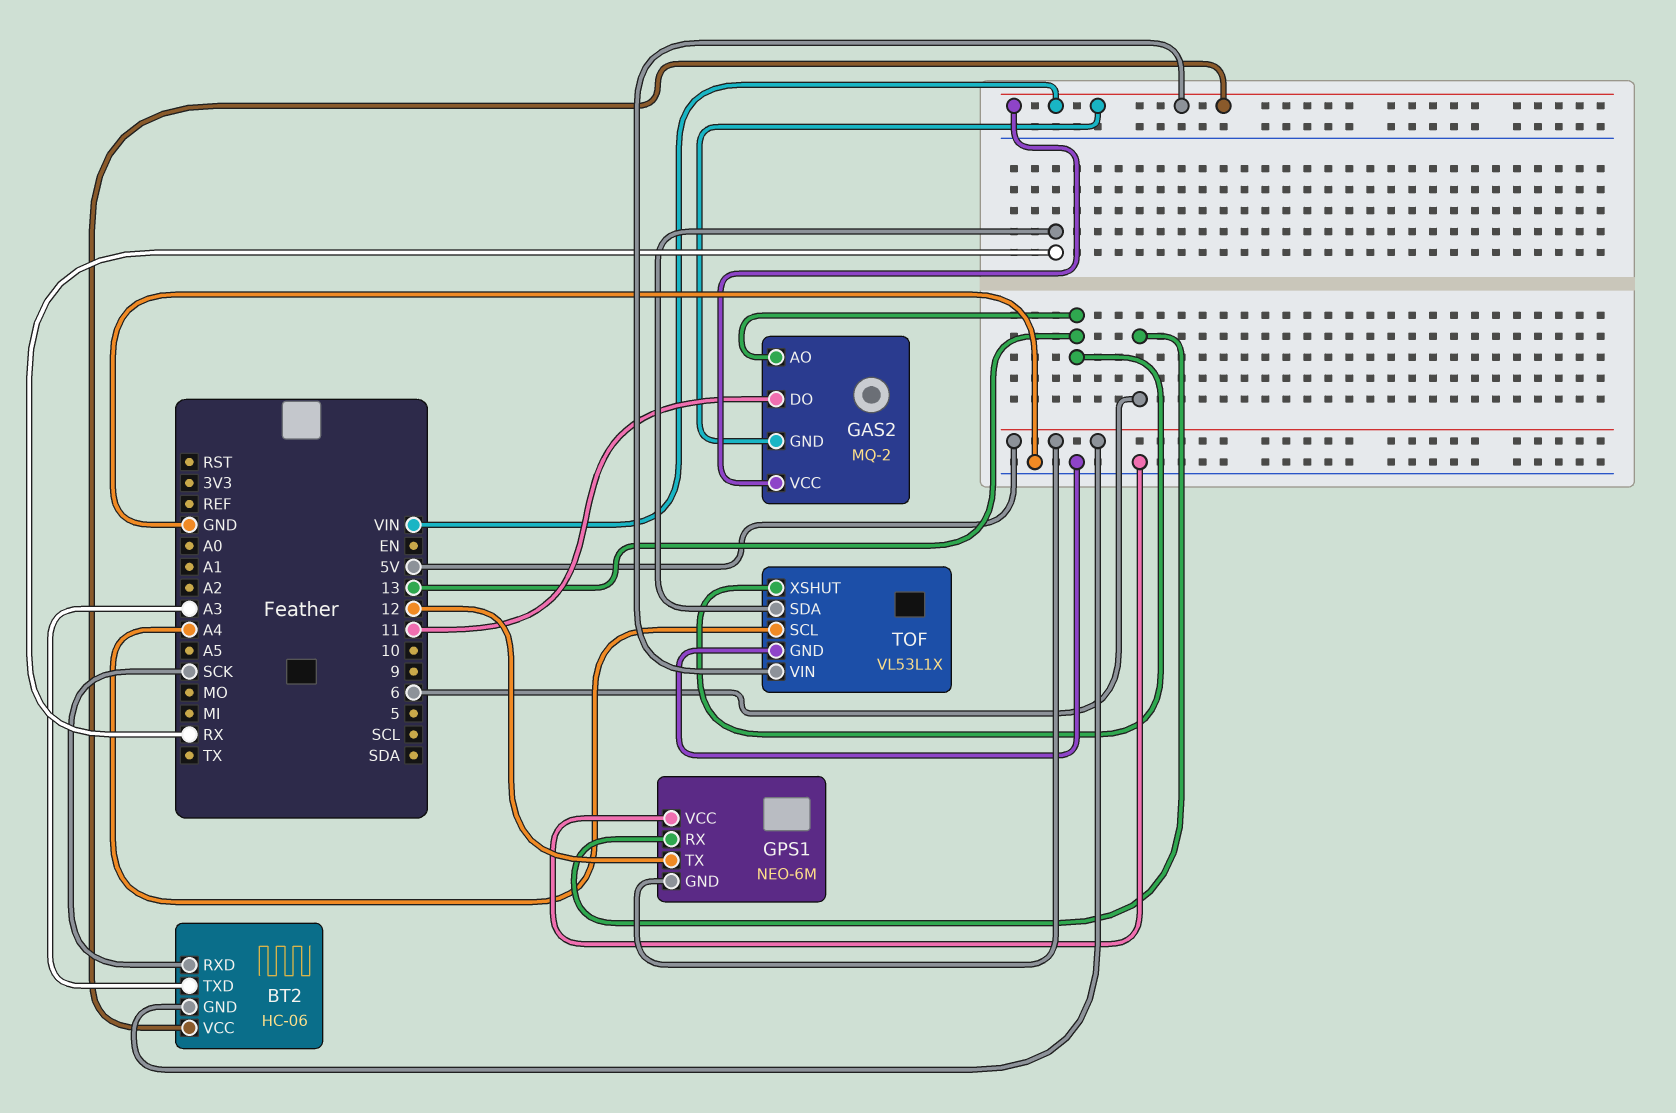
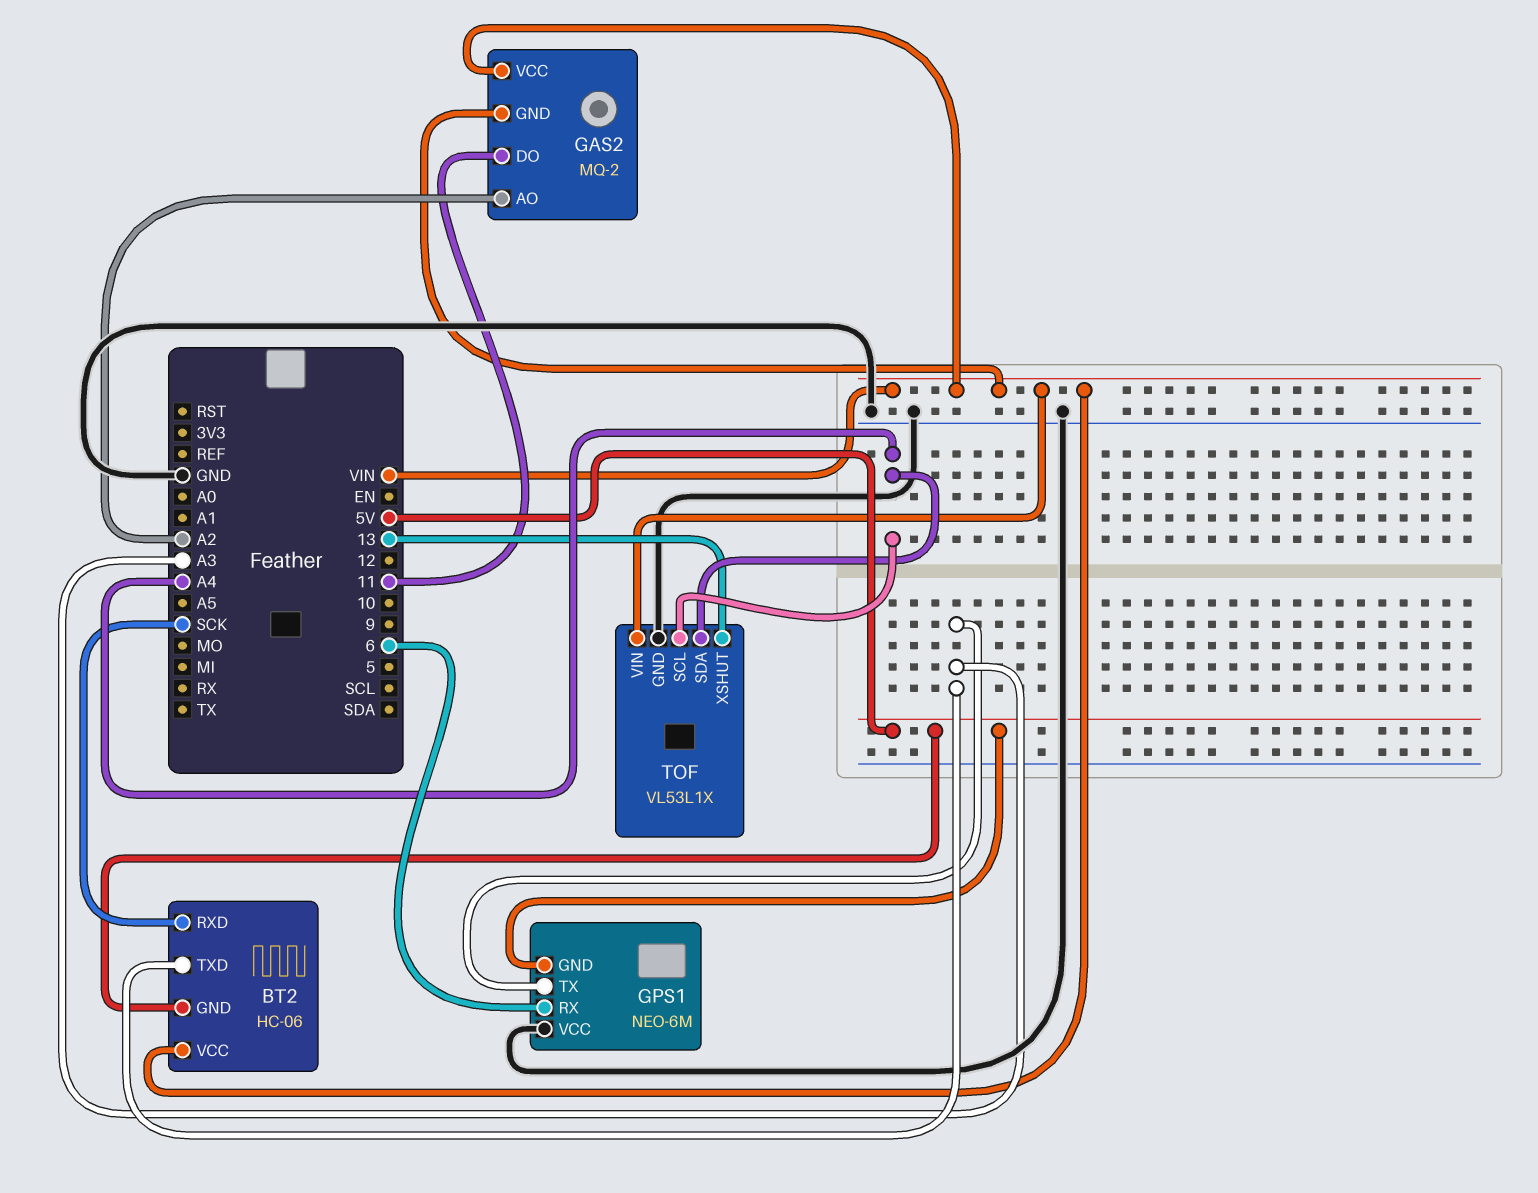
GAS2 pin AO: 13 -> A2
GPS1 pin TX: 12 -> A3
TOF pin SDA: RX -> A4

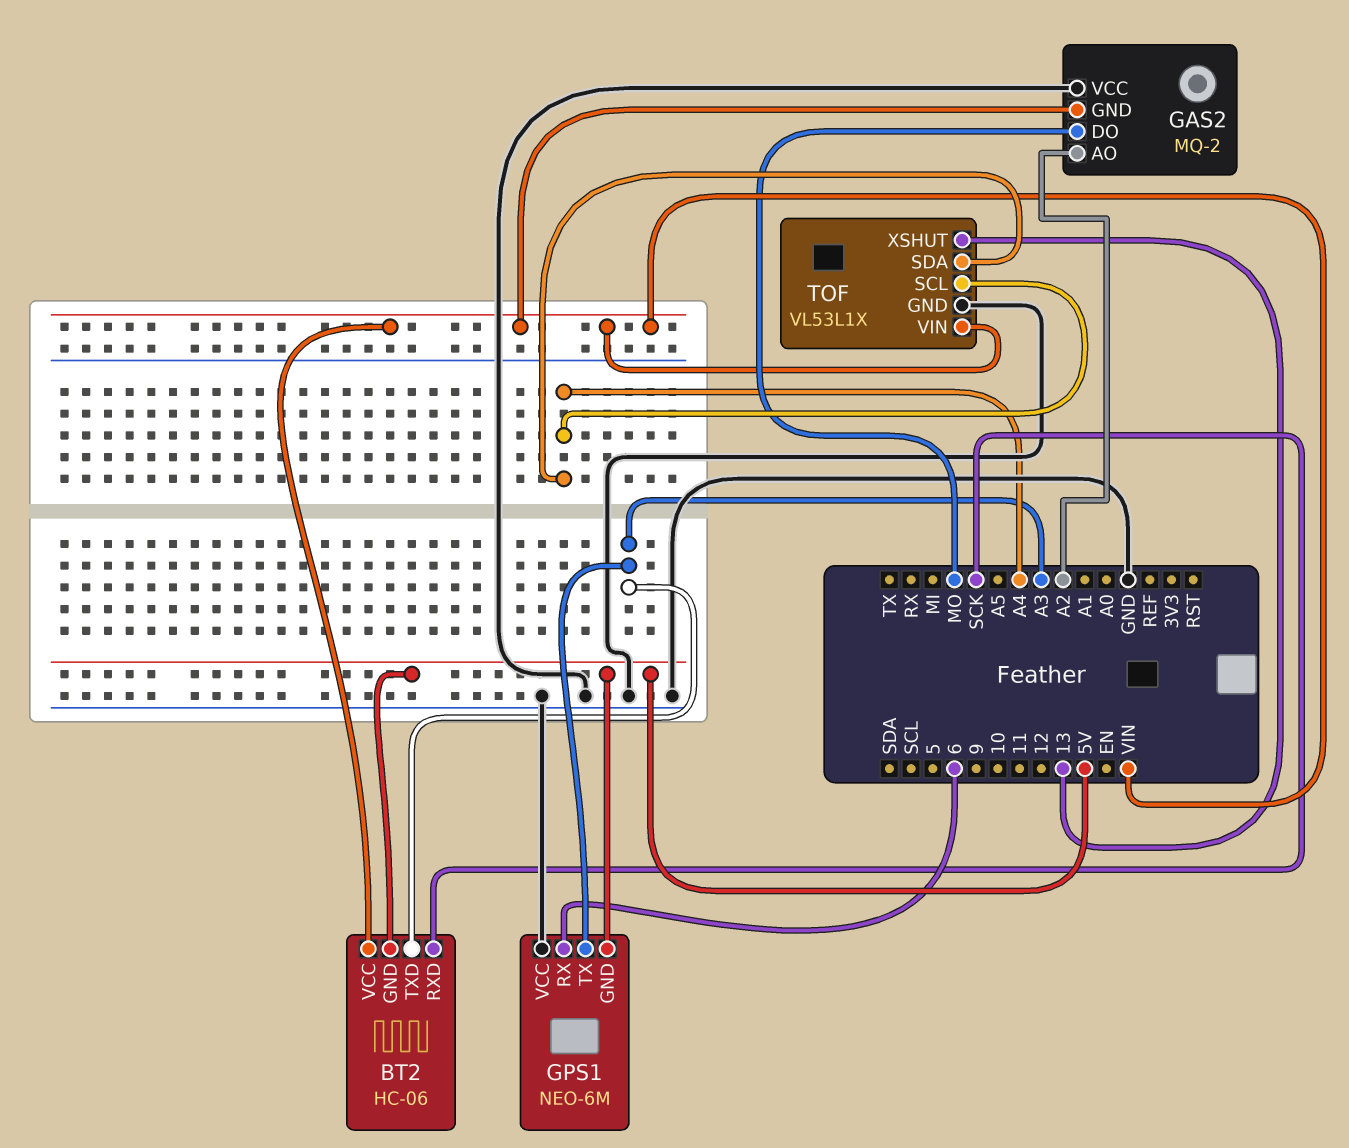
GAS2 pin DO: 11 -> MO
GAS2 pin VCC: VIN -> GND

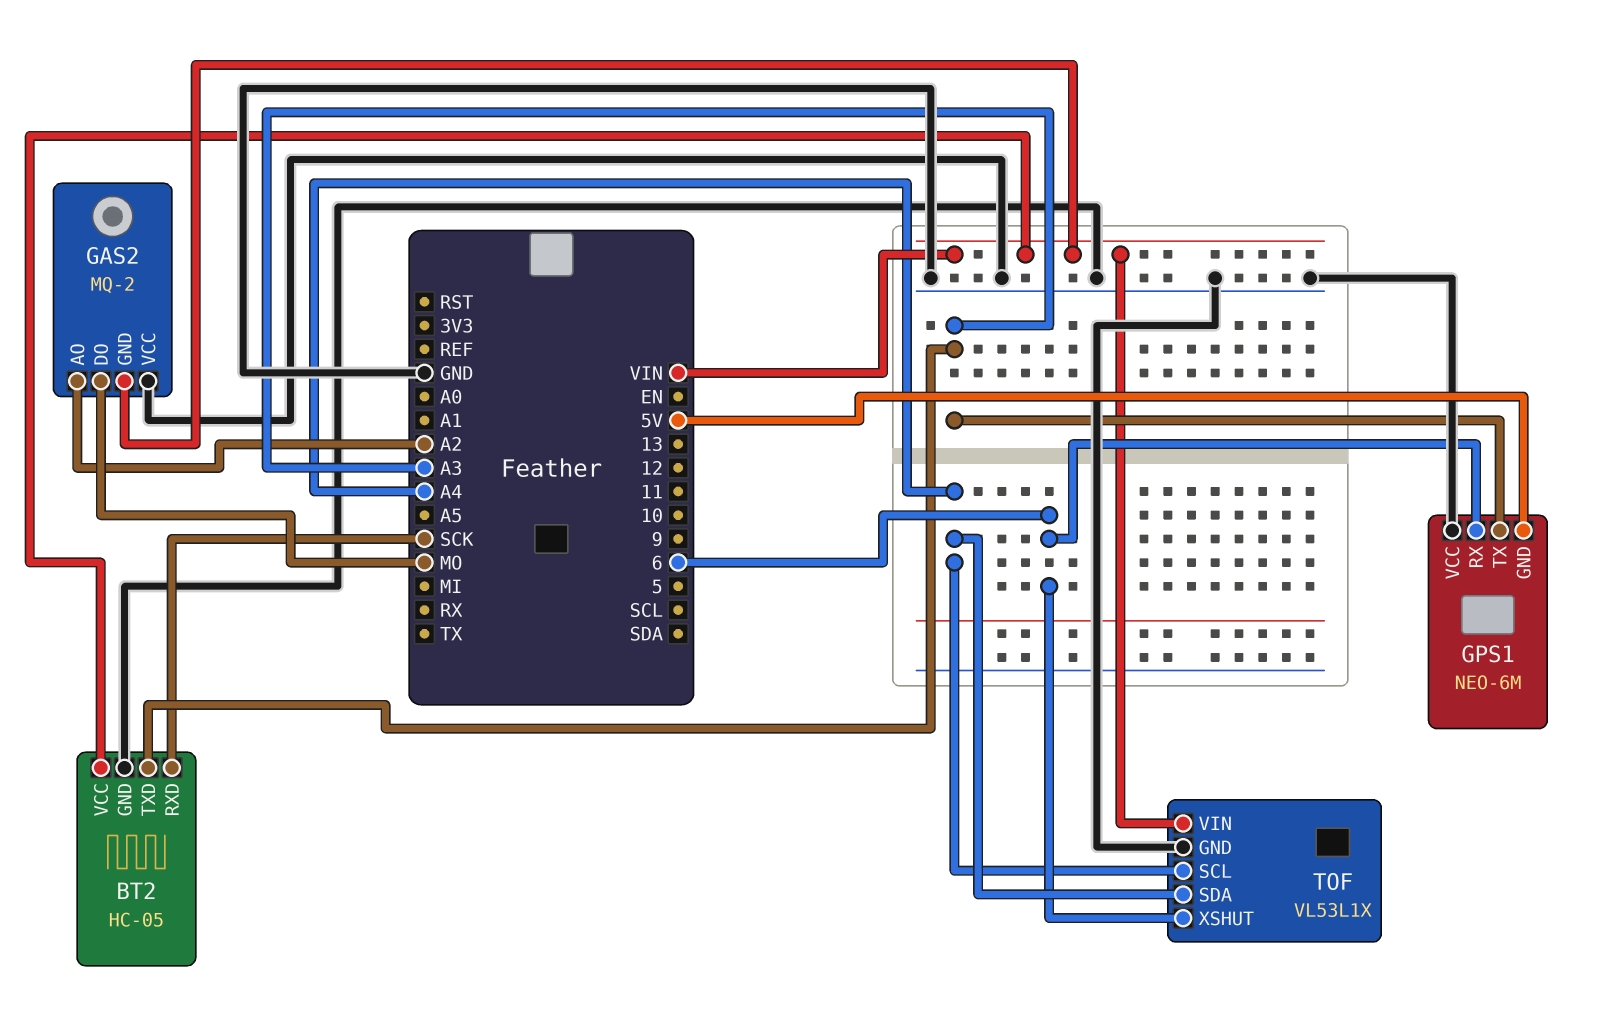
BT2: HC-06 -> HC-05
BT2 pin GND: 5V -> GND
TOF pin XSHUT: 13 -> 6

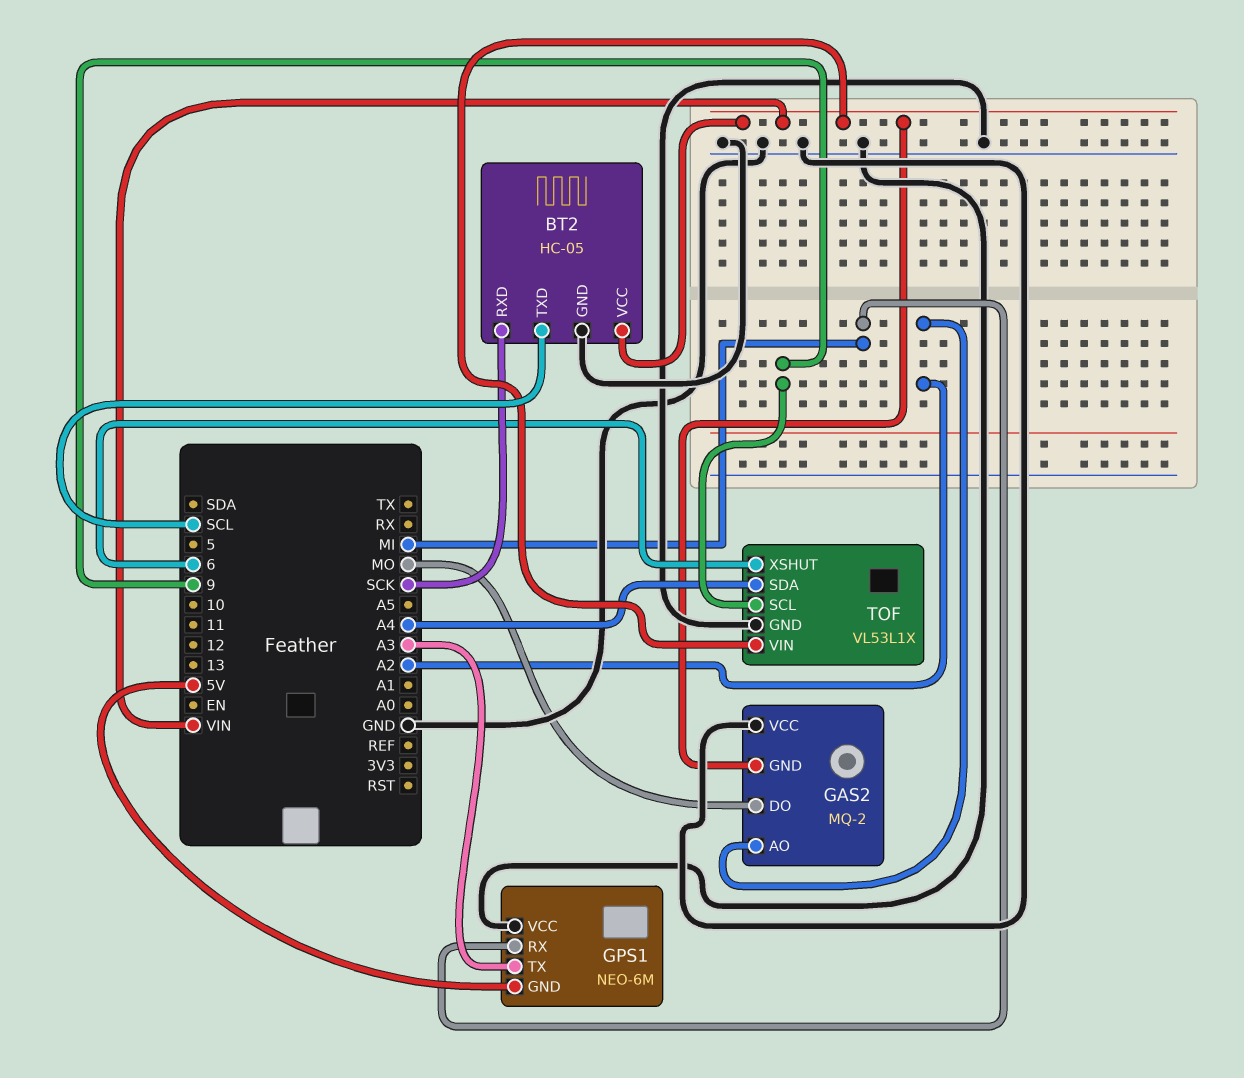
BT2 pin TXD: A3 -> SCL
GPS1 pin RX: 6 -> MI
TOF pin SCL: A4 -> 9

